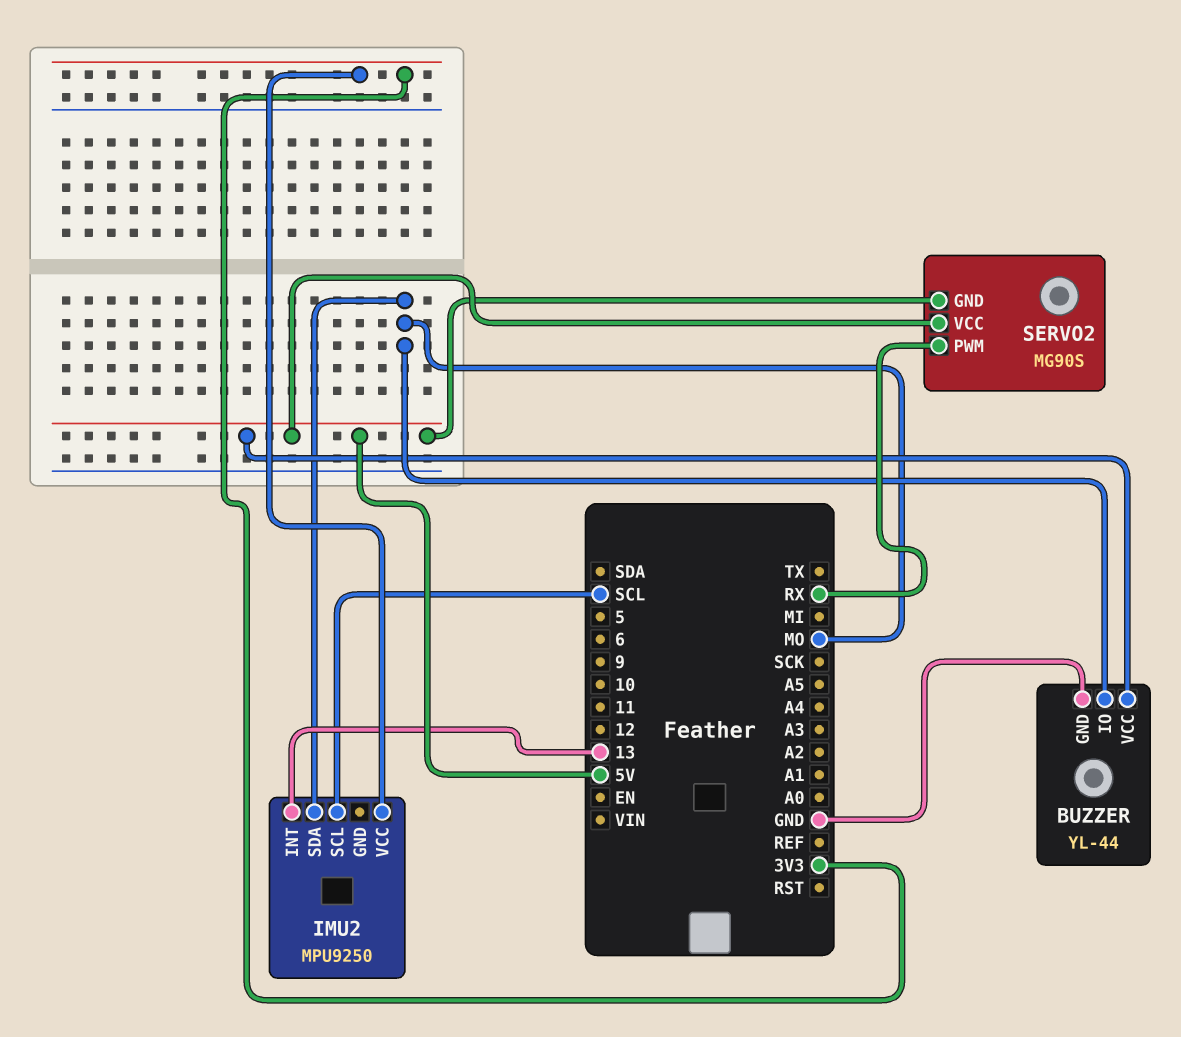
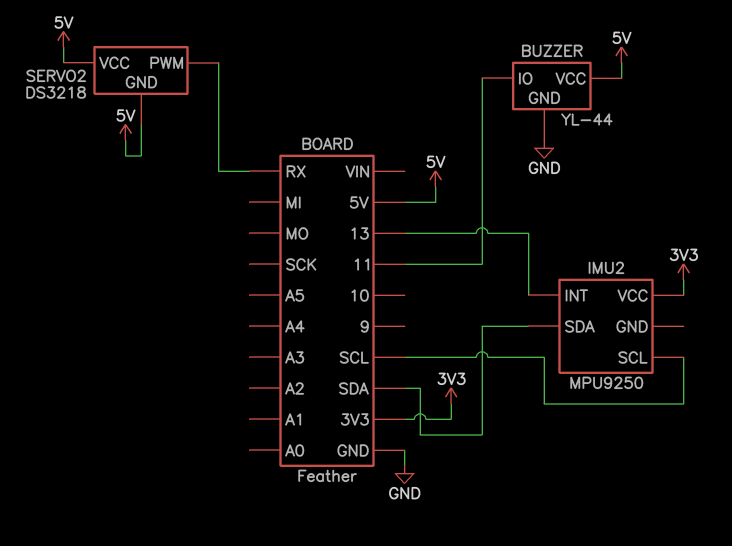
BUZZER pin IO: MO -> 11
IMU2 pin SDA: MO -> SDA
SERVO2: MG90S -> DS3218

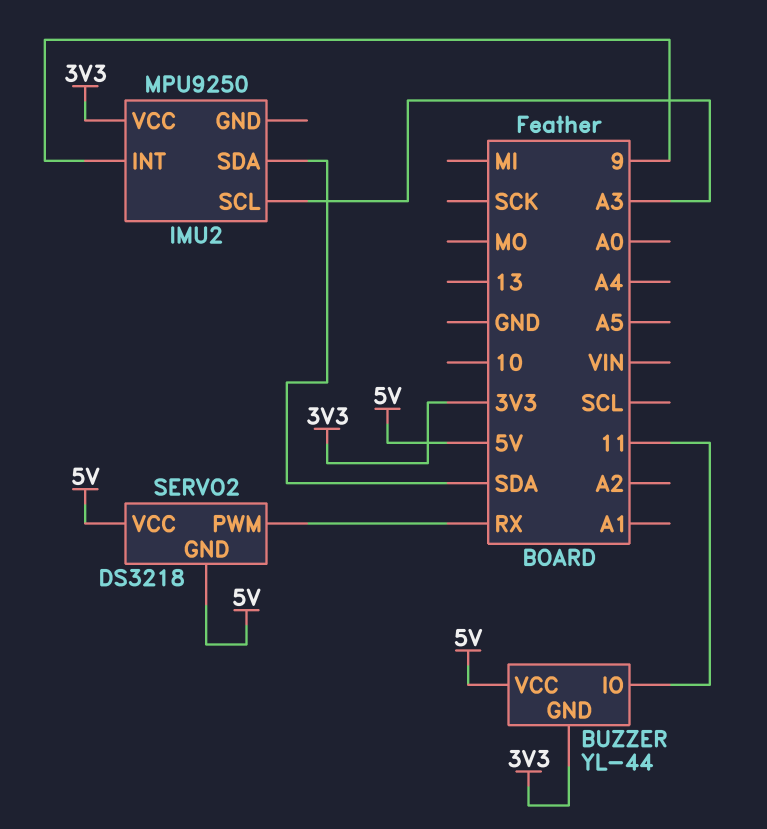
BUZZER pin GND: GND -> 3V3
IMU2 pin INT: 13 -> 9
IMU2 pin SCL: SCL -> A3

